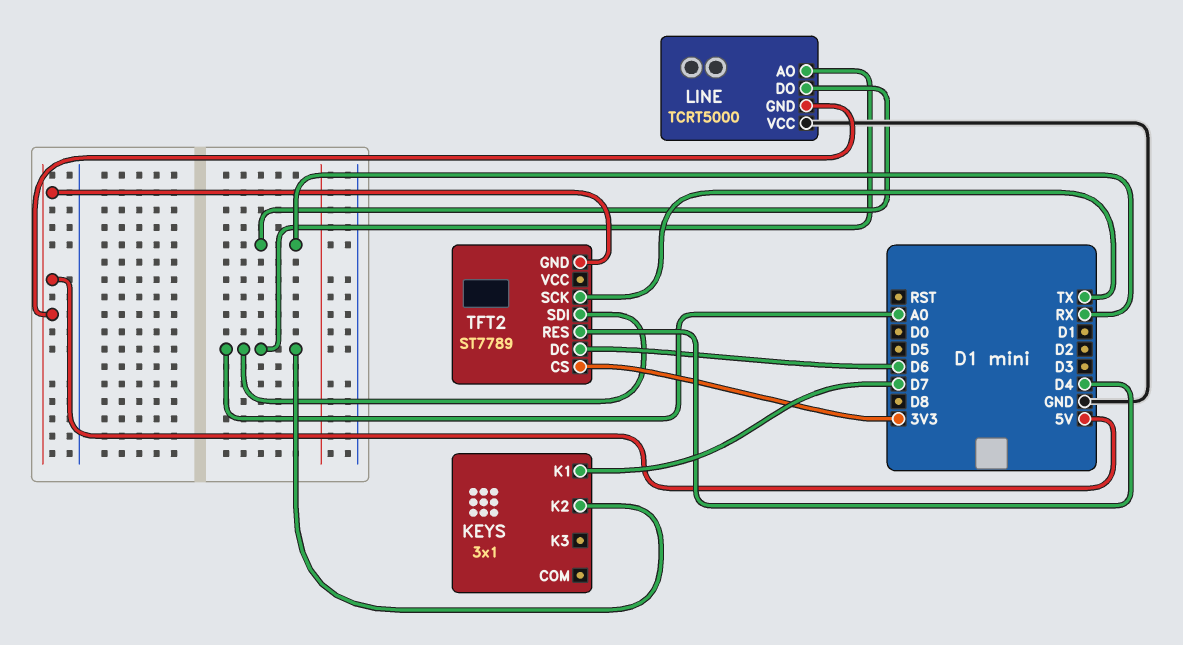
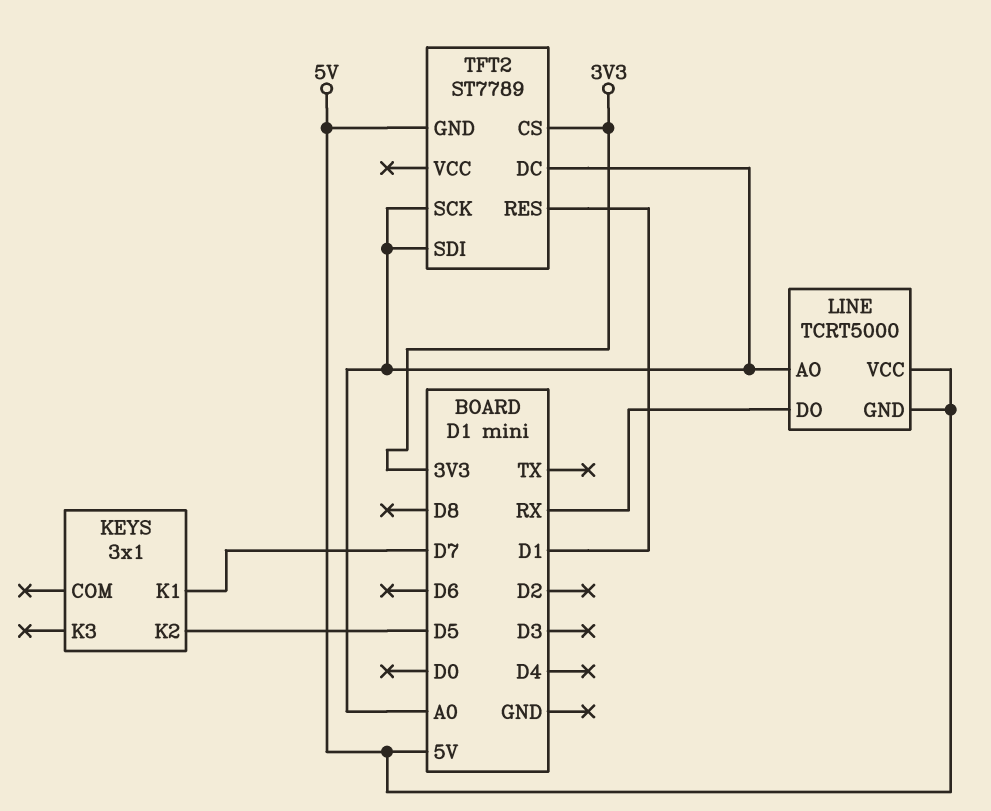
KEYS pin K2: A0 -> D5
LINE pin VCC: GND -> 5V
TFT2 pin DC: D6 -> A0
TFT2 pin RES: D4 -> D1
TFT2 pin SCK: TX -> A0

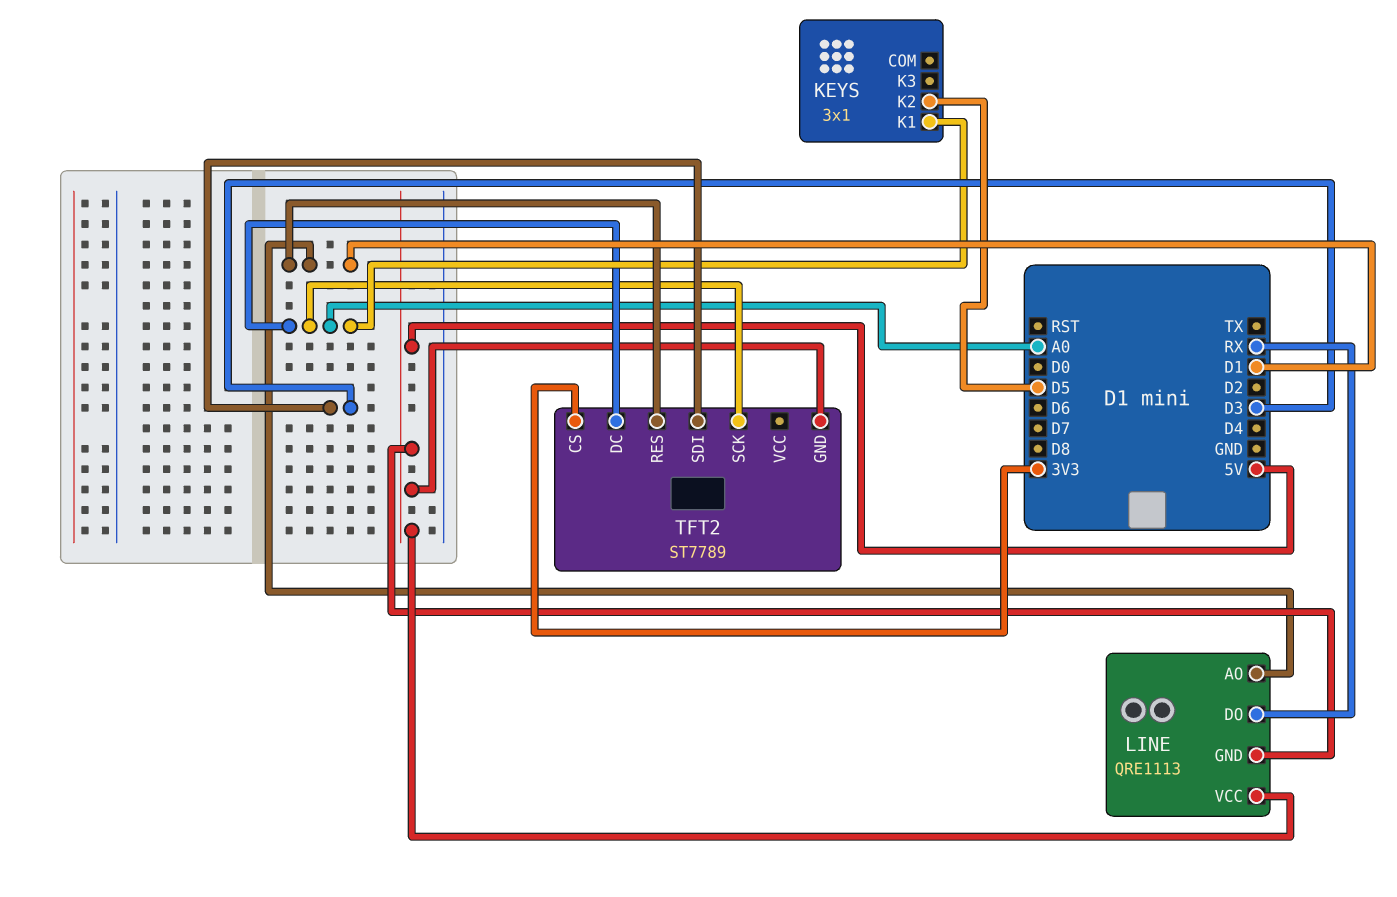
KEYS pin K1: D7 -> A0
LINE: TCRT5000 -> QRE1113
LINE pin AO: A0 -> D1
TFT2 pin SDI: A0 -> D3

